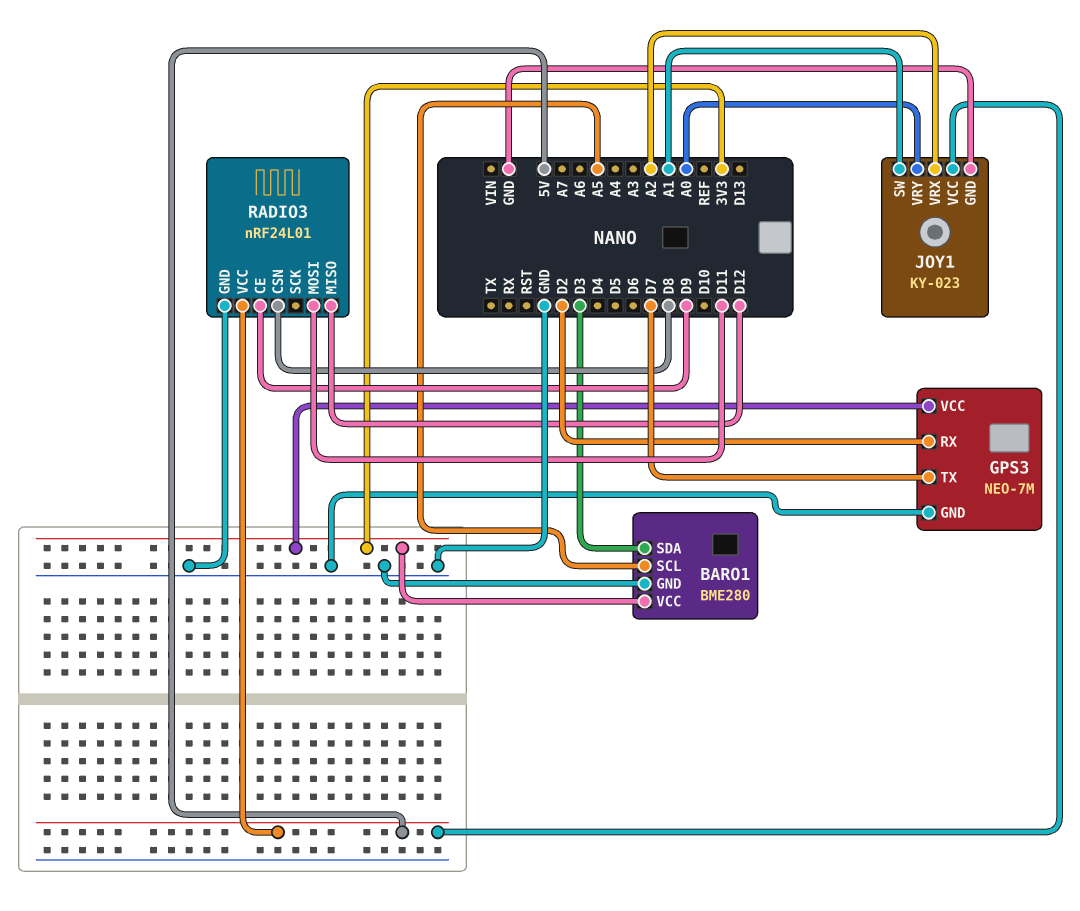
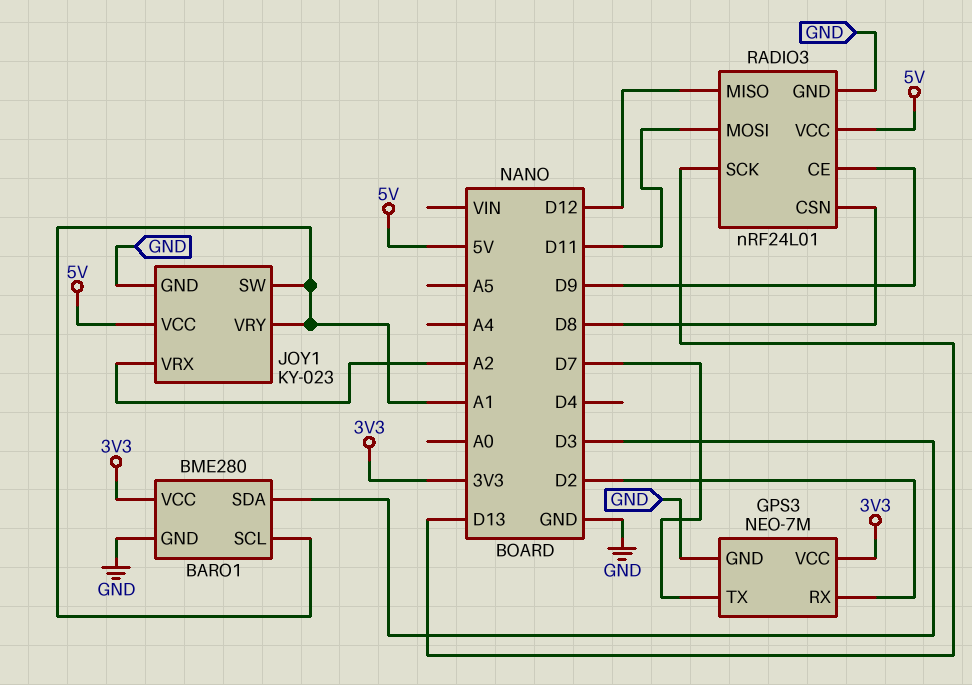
BARO1 pin SCL: A5 -> A1
JOY1 pin VRY: A0 -> A1
RADIO3 pin SCK: none -> D13

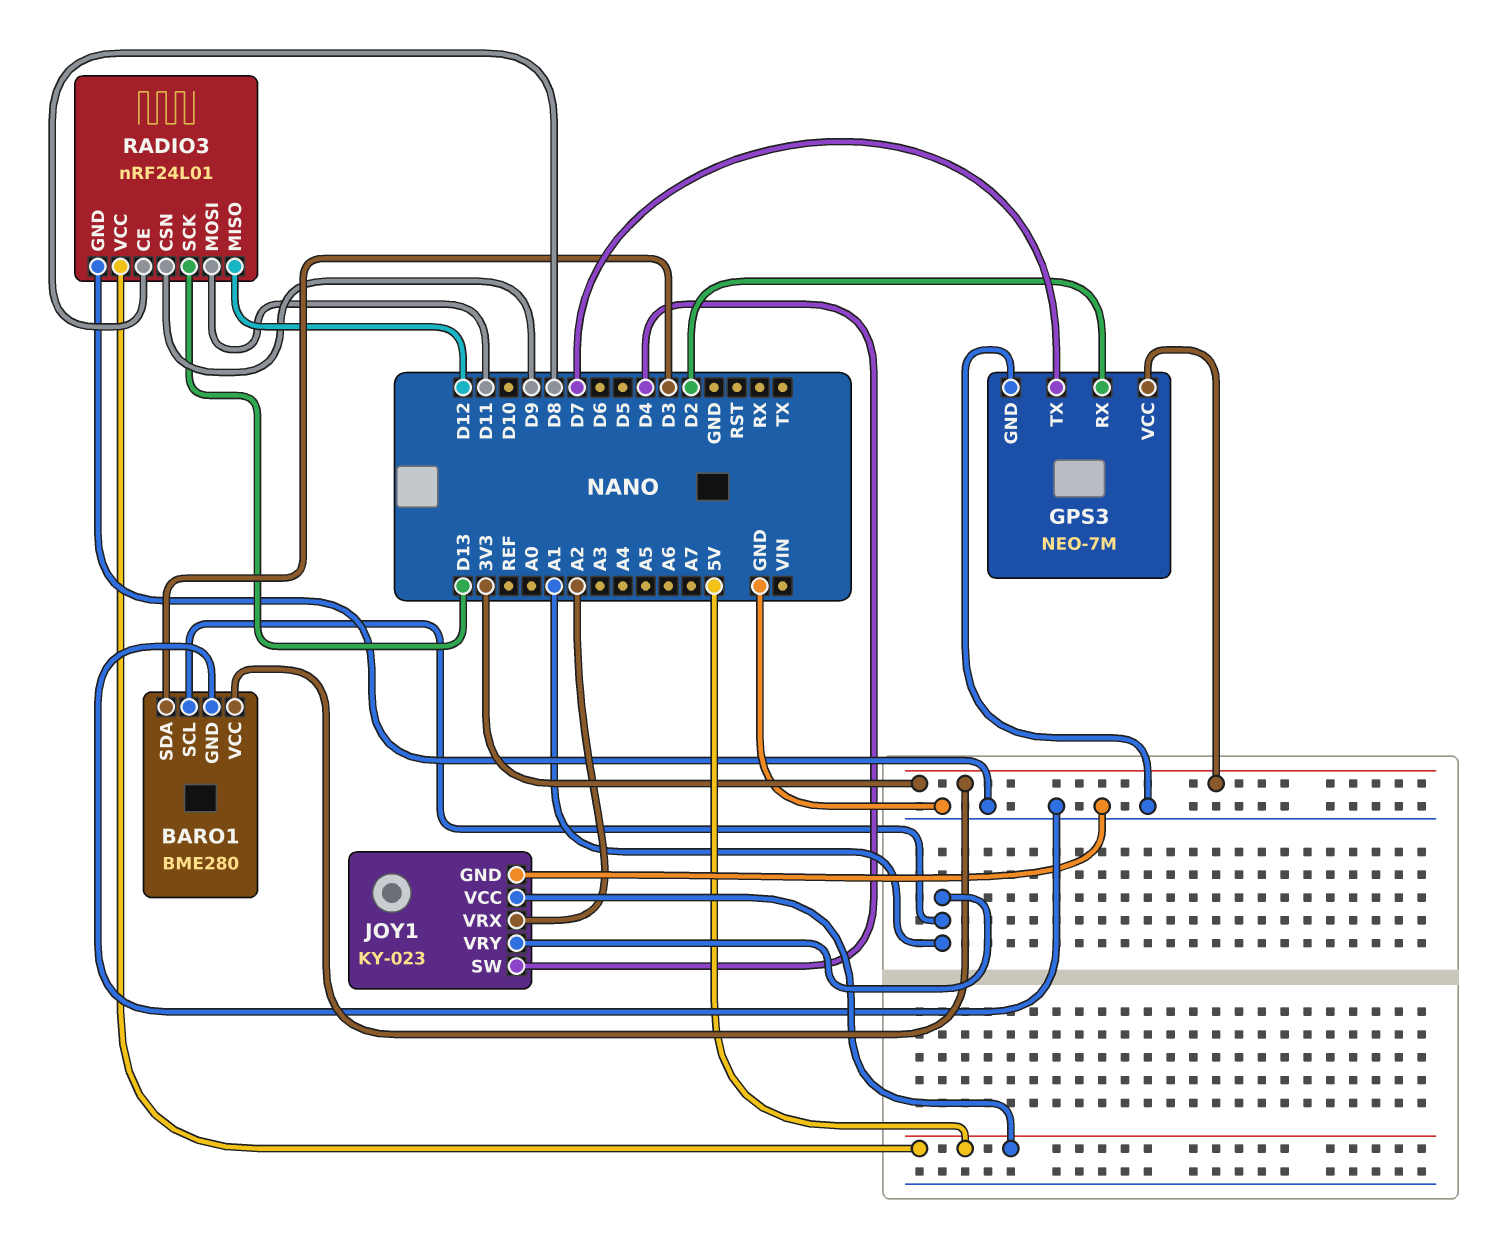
JOY1 pin SW: A1 -> D4
RADIO3 pin CE: D9 -> D8
RADIO3 pin CSN: D8 -> D9

